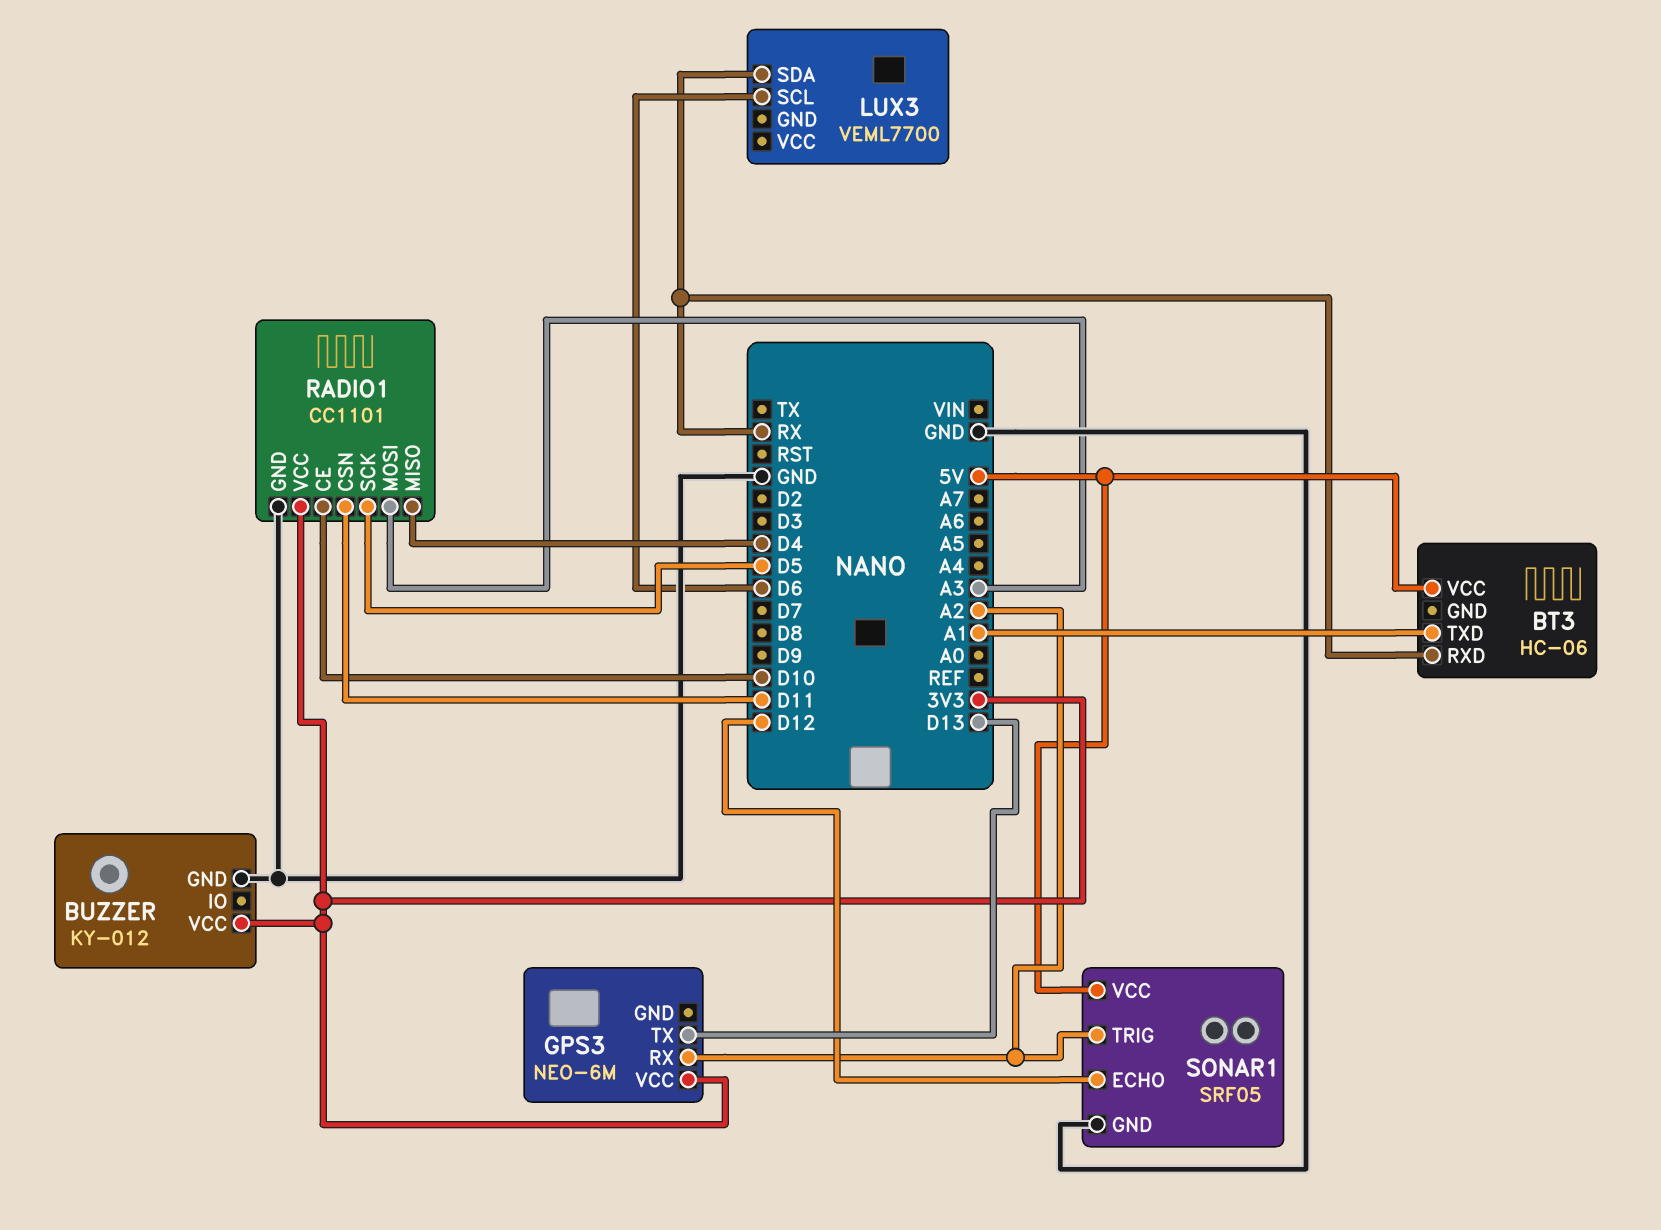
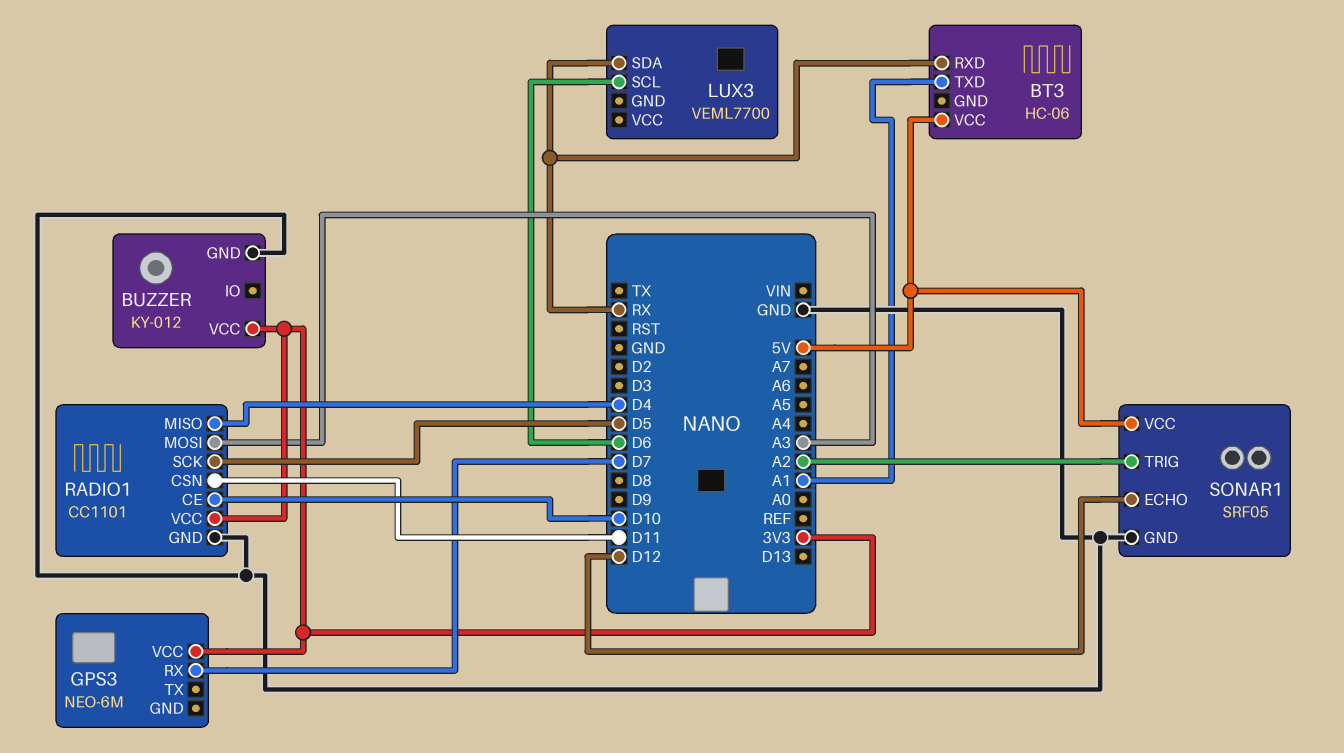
GPS3 pin RX: A2 -> D7
GPS3 pin TX: D13 -> none

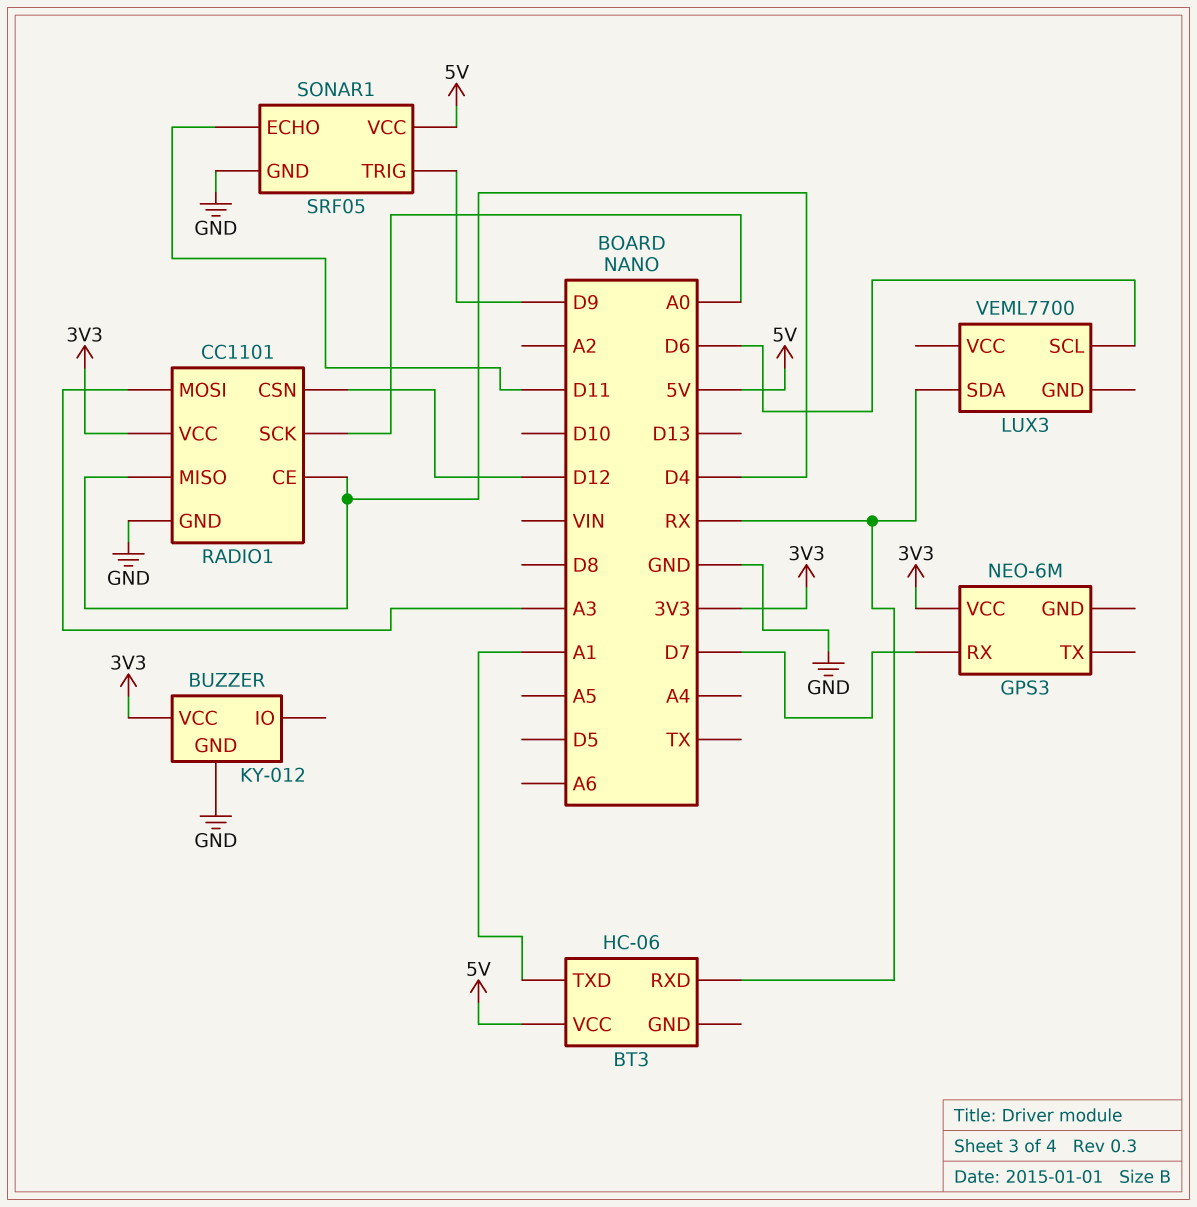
RADIO1 pin CE: D10 -> D4
RADIO1 pin CSN: D11 -> D12
RADIO1 pin SCK: D5 -> A0
SONAR1 pin ECHO: D12 -> D11
SONAR1 pin TRIG: A2 -> D9

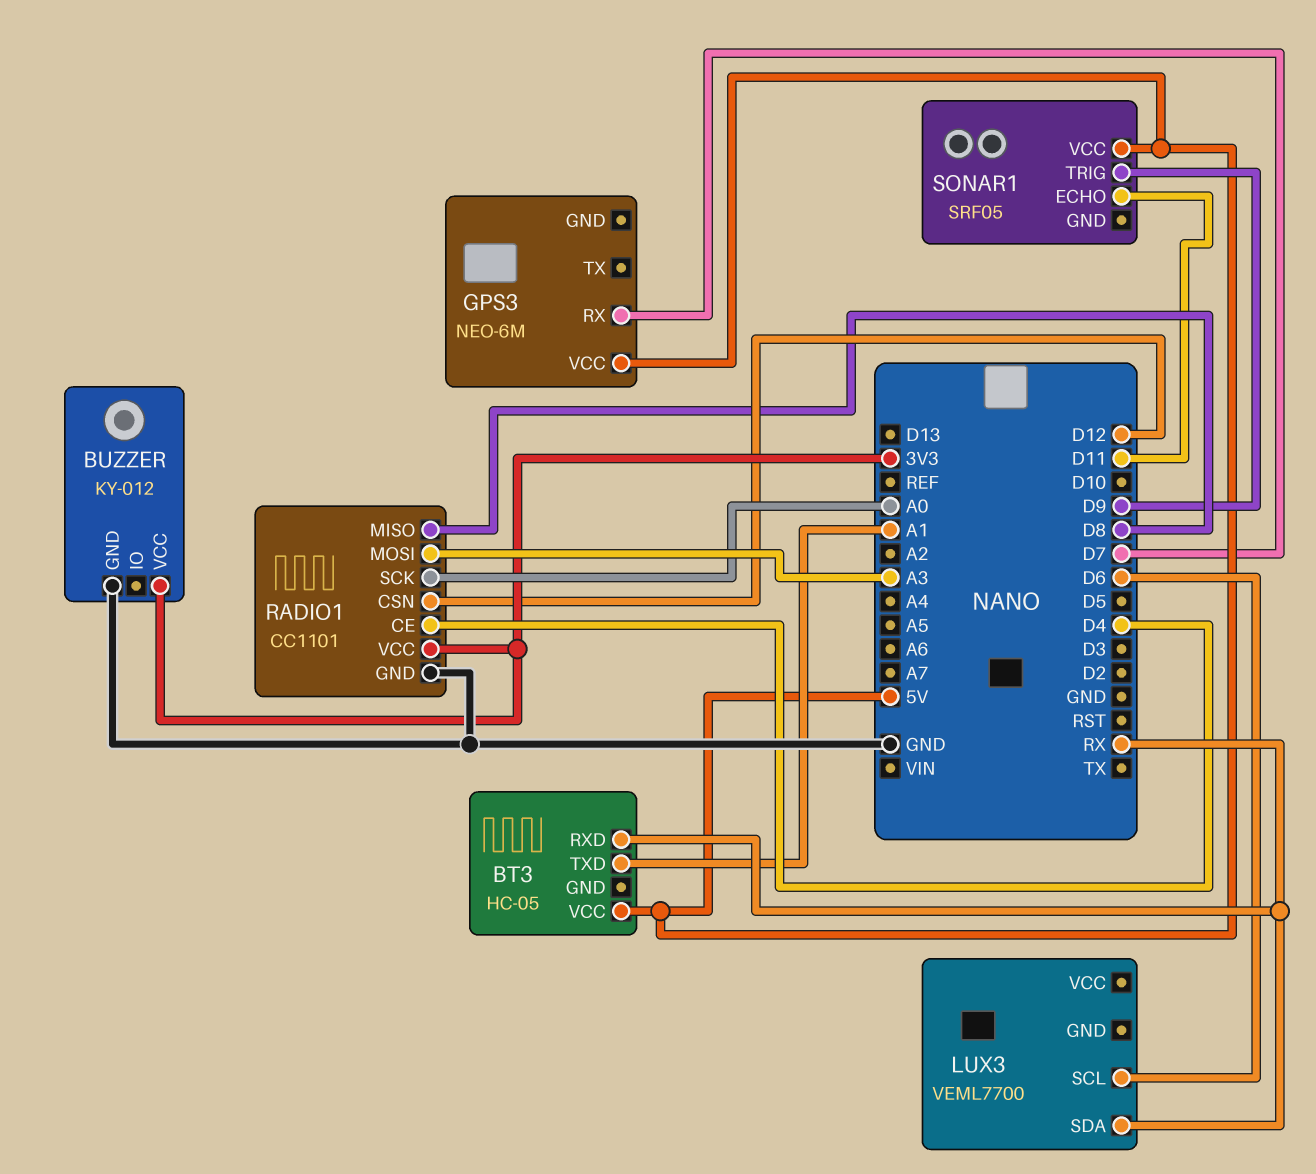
BT3: HC-06 -> HC-05
GPS3 pin VCC: 3V3 -> 5V
RADIO1 pin MISO: D4 -> D8
SONAR1 pin GND: GND -> none

